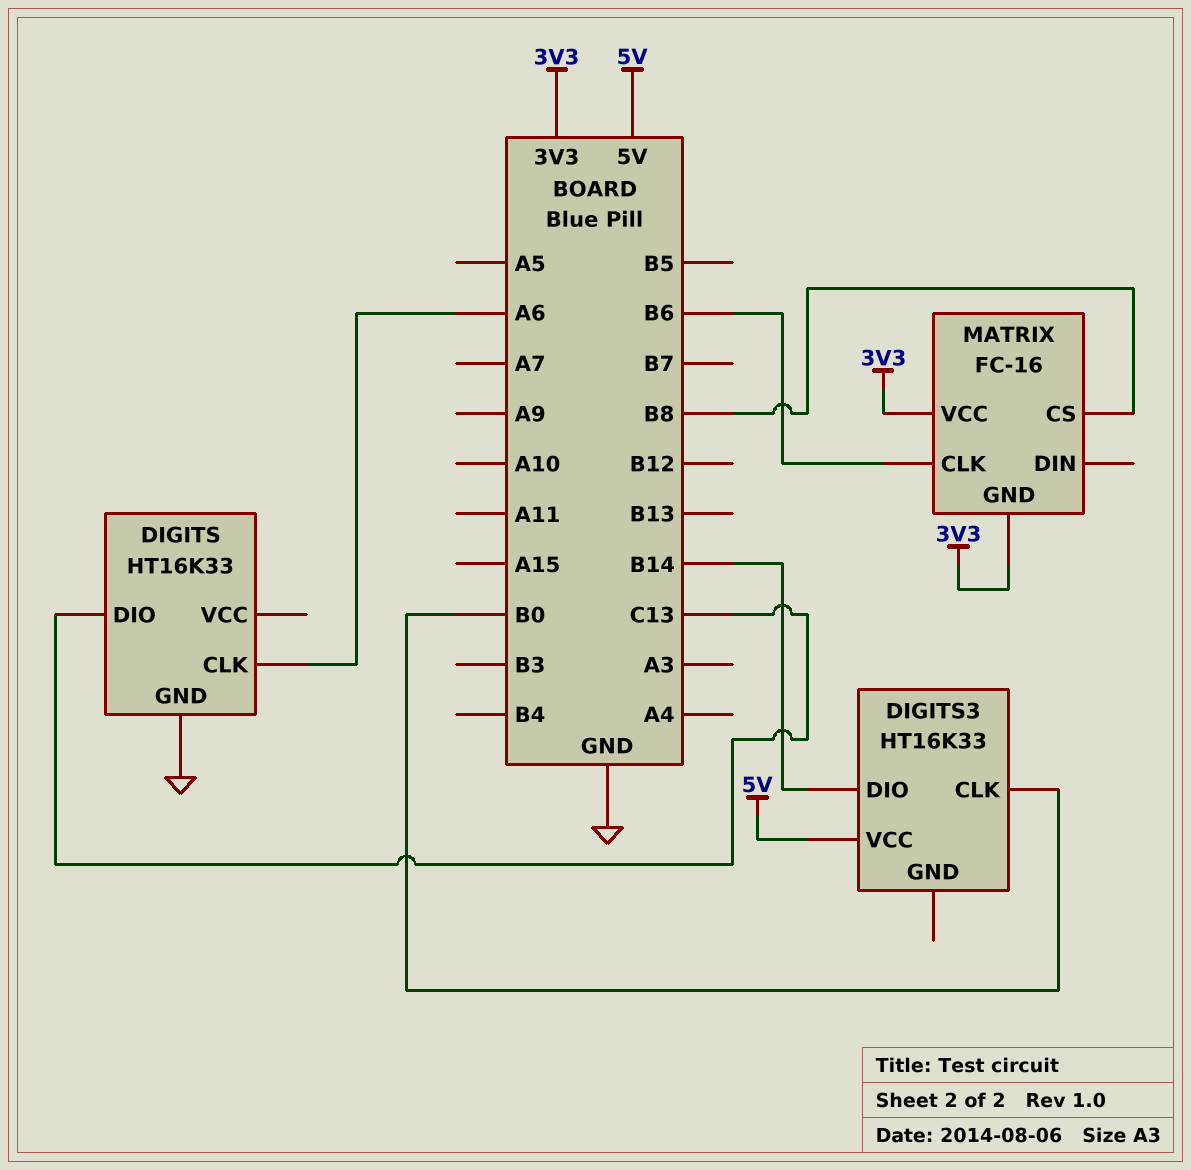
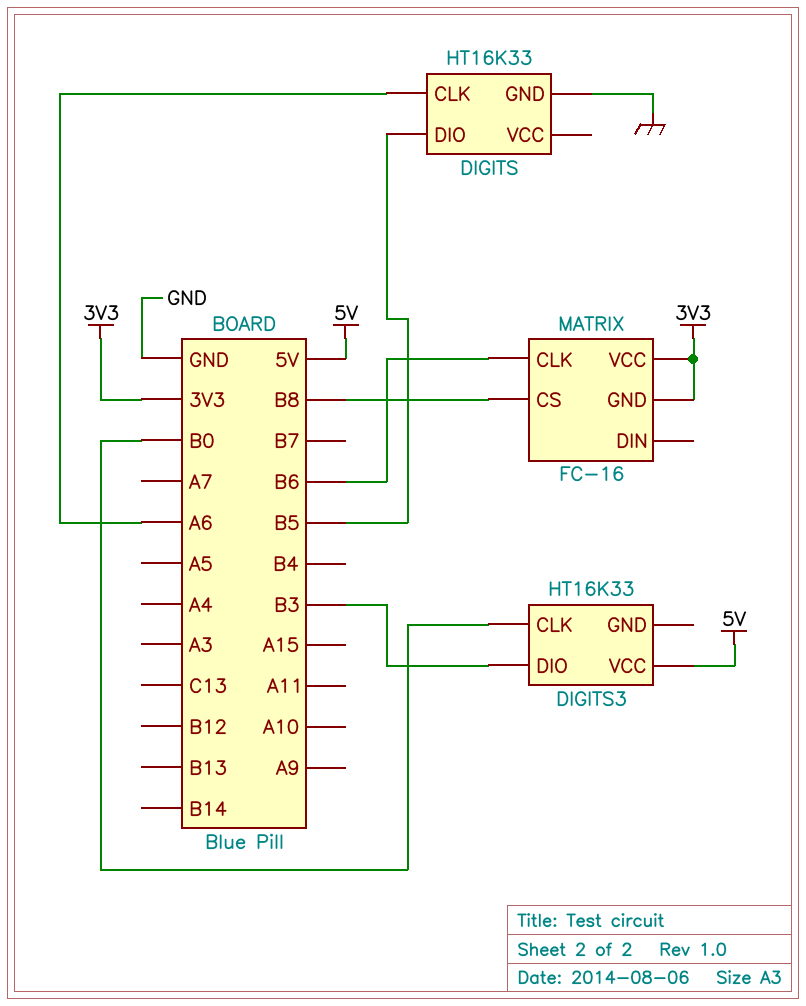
DIGITS pin DIO: C13 -> B5
DIGITS3 pin DIO: B14 -> B3

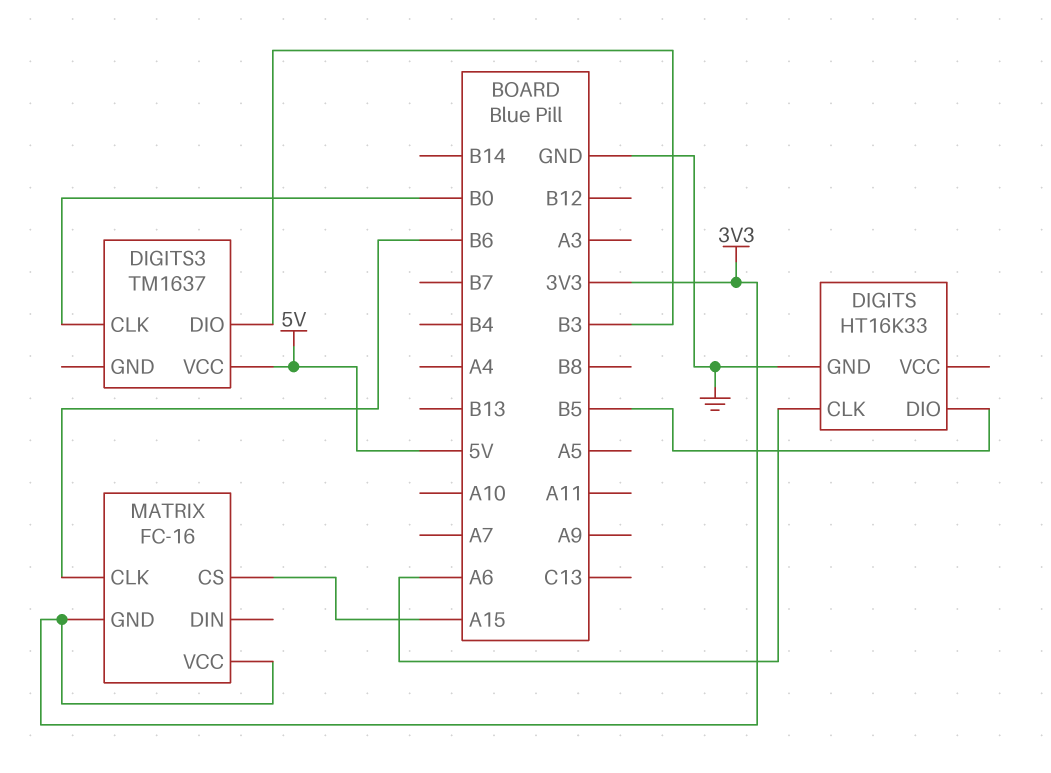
DIGITS3: HT16K33 -> TM1637
MATRIX pin CS: B8 -> A15

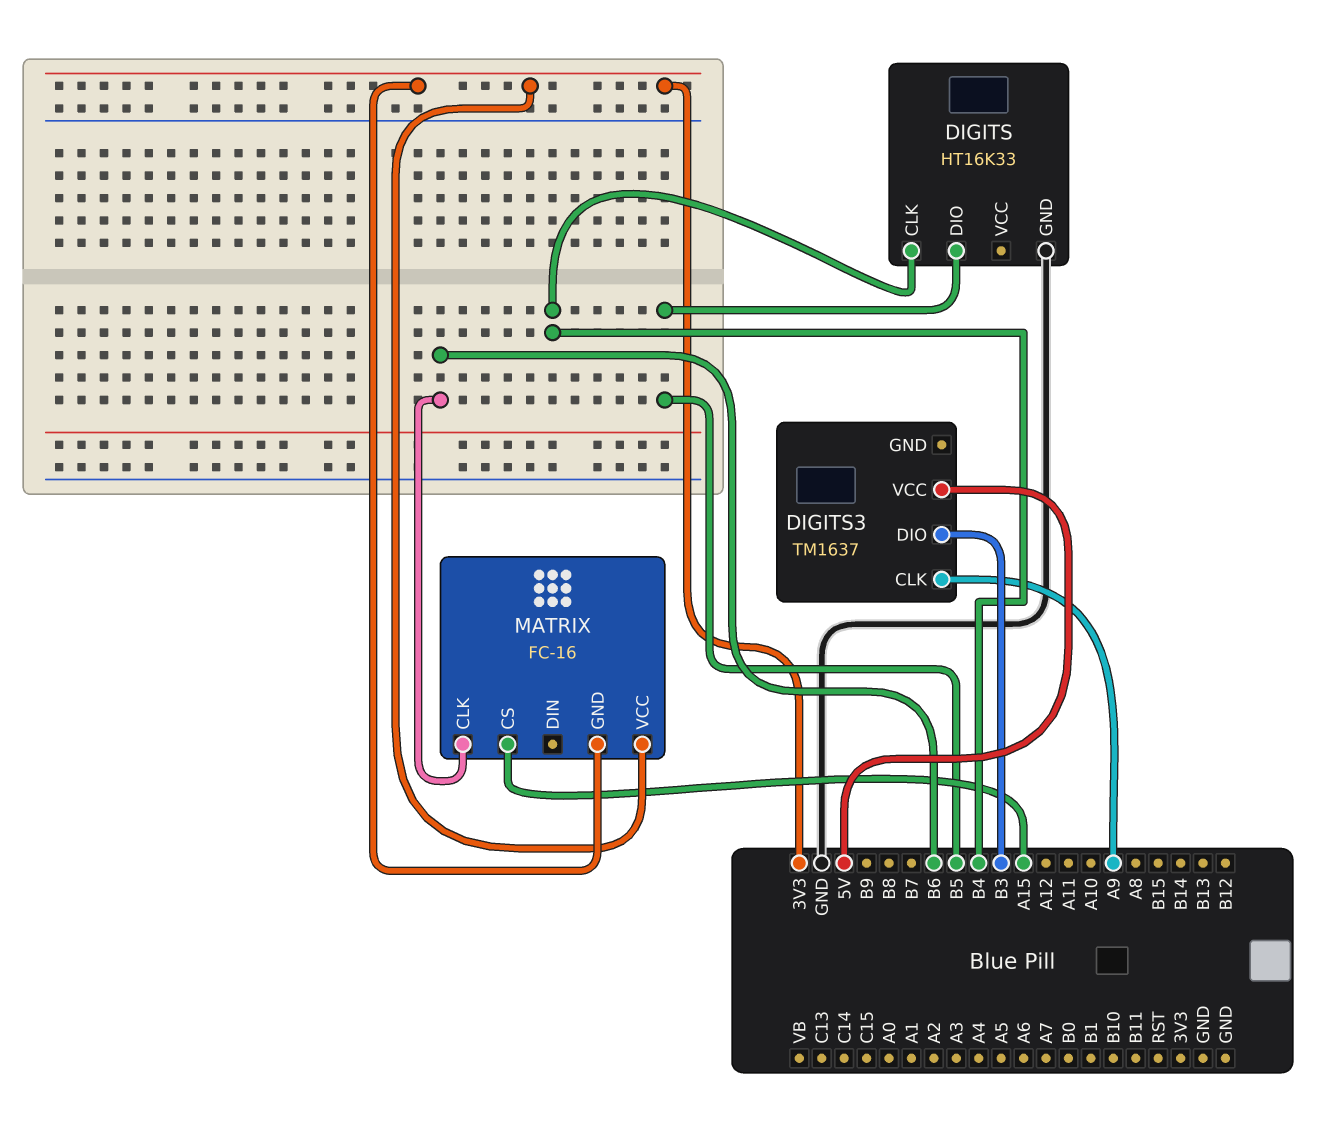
DIGITS pin CLK: A6 -> B4
DIGITS3 pin CLK: B0 -> A9

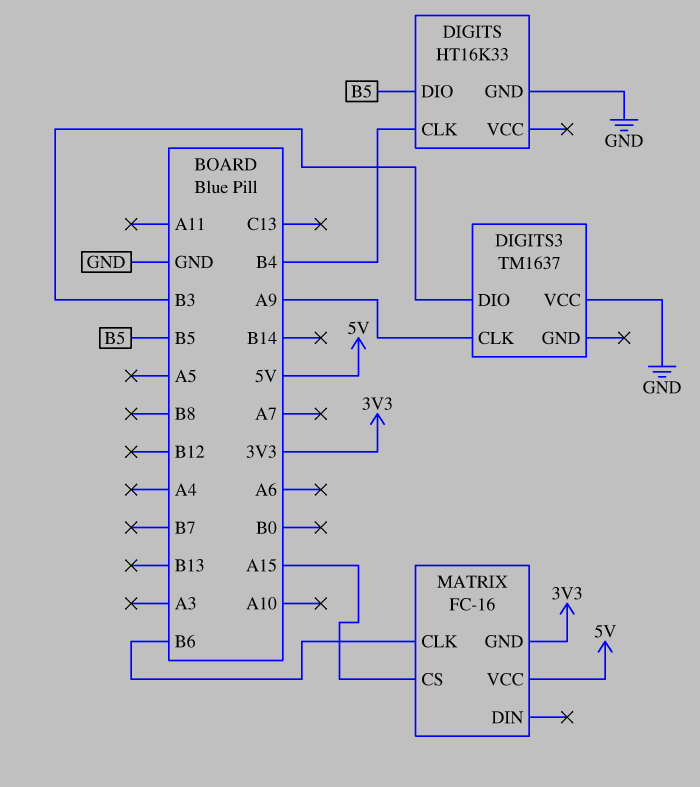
DIGITS3 pin VCC: 5V -> GND
MATRIX pin VCC: 3V3 -> 5V

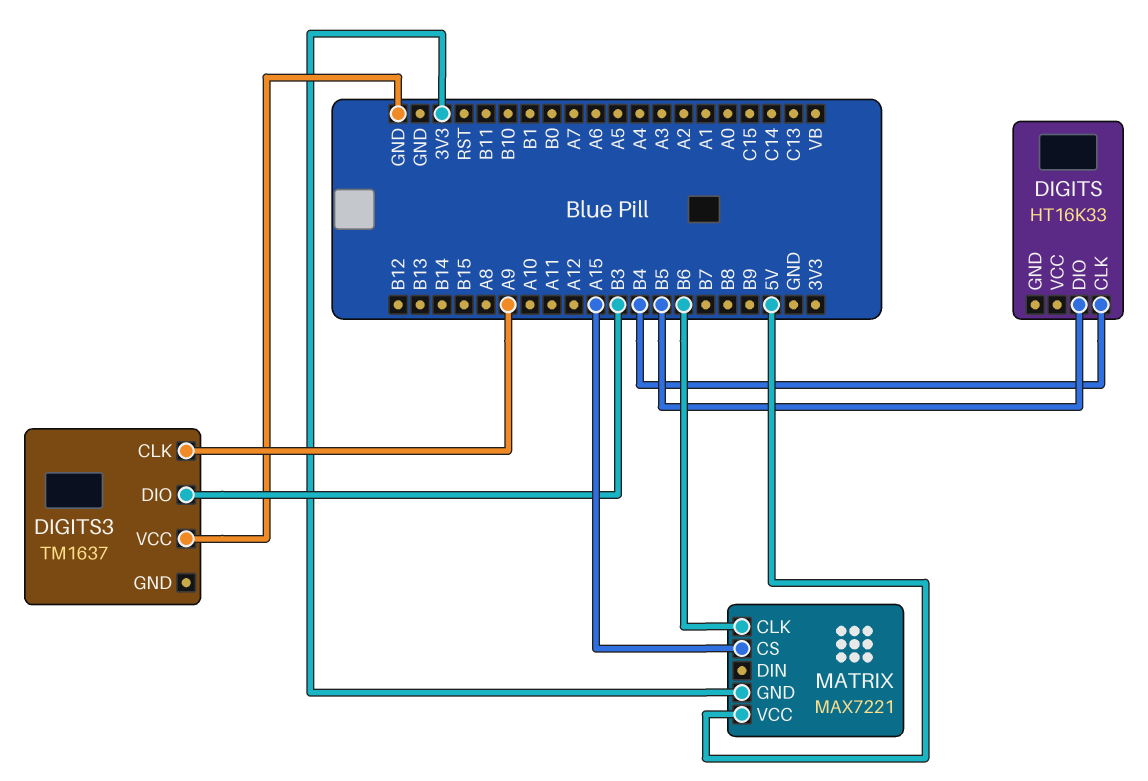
DIGITS pin GND: GND -> none
MATRIX: FC-16 -> MAX7221

